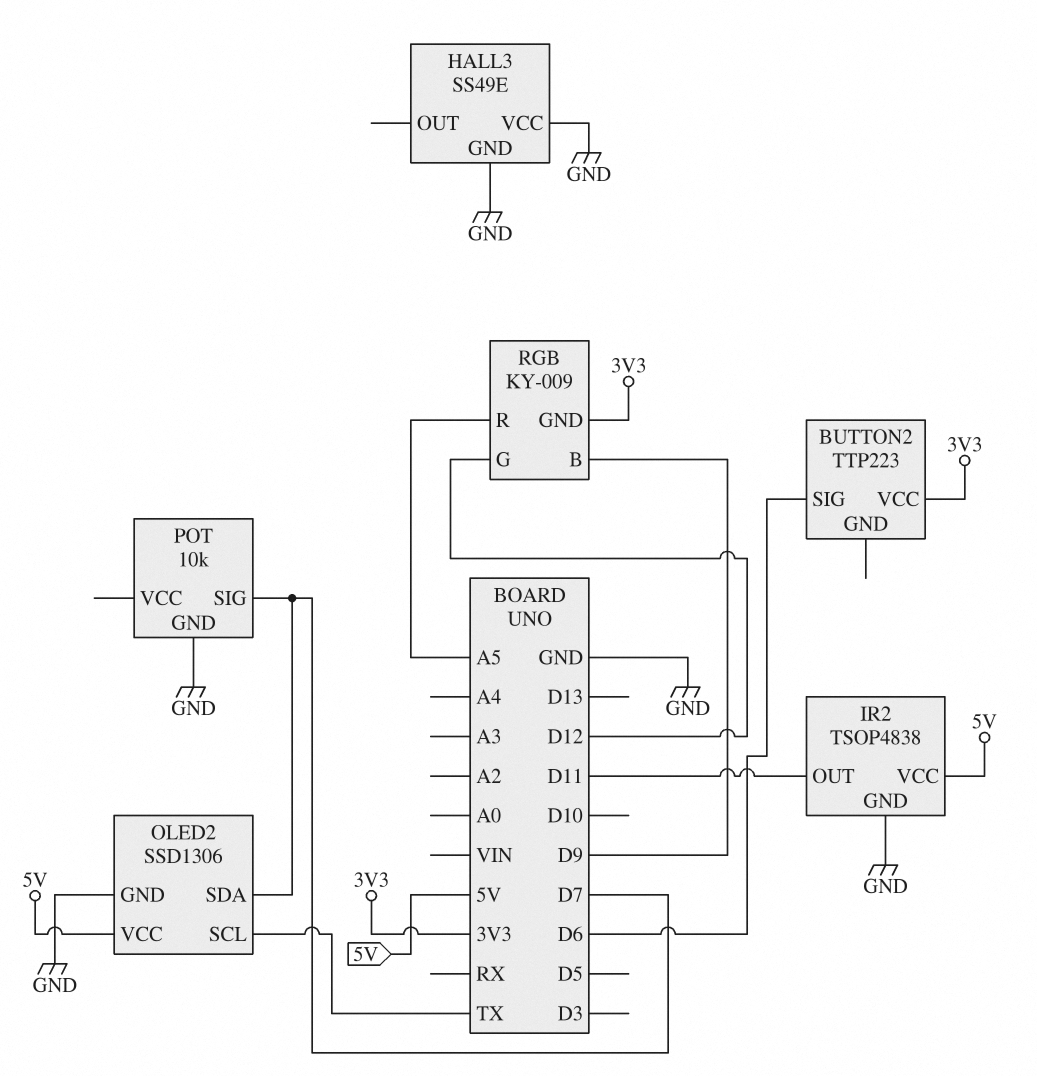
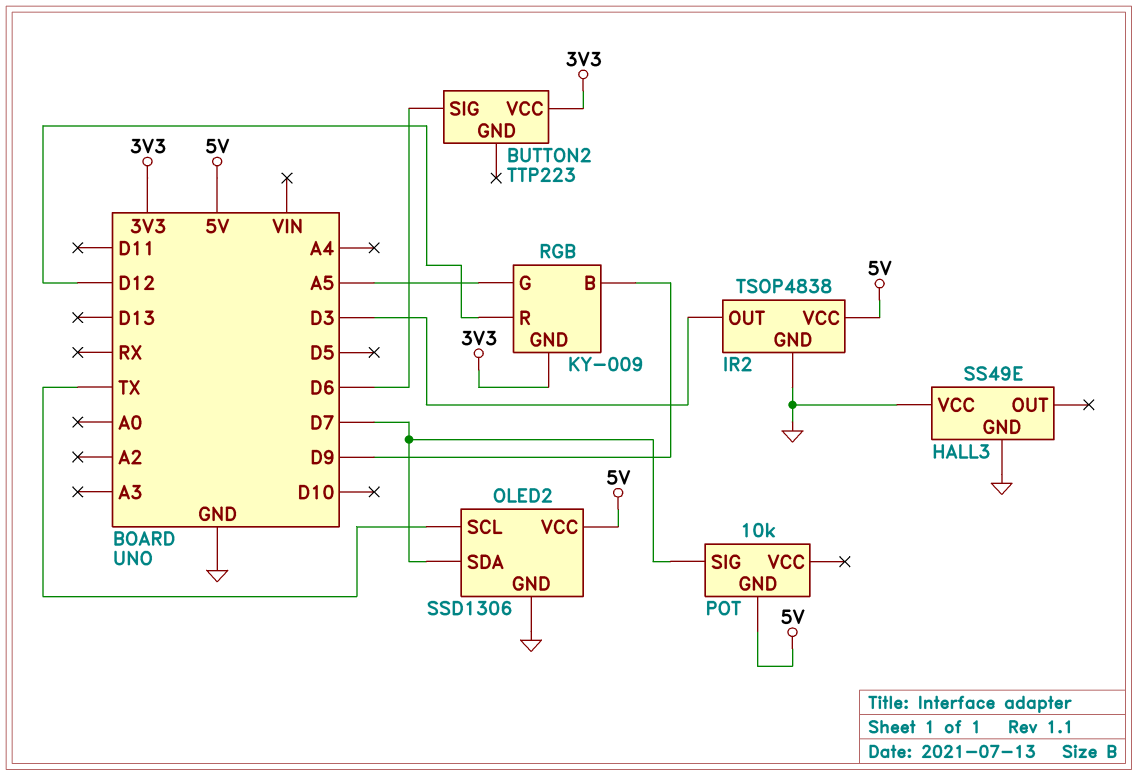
IR2 pin OUT: D11 -> D3
POT pin GND: GND -> 5V
RGB pin G: D12 -> A5
RGB pin R: A5 -> D12

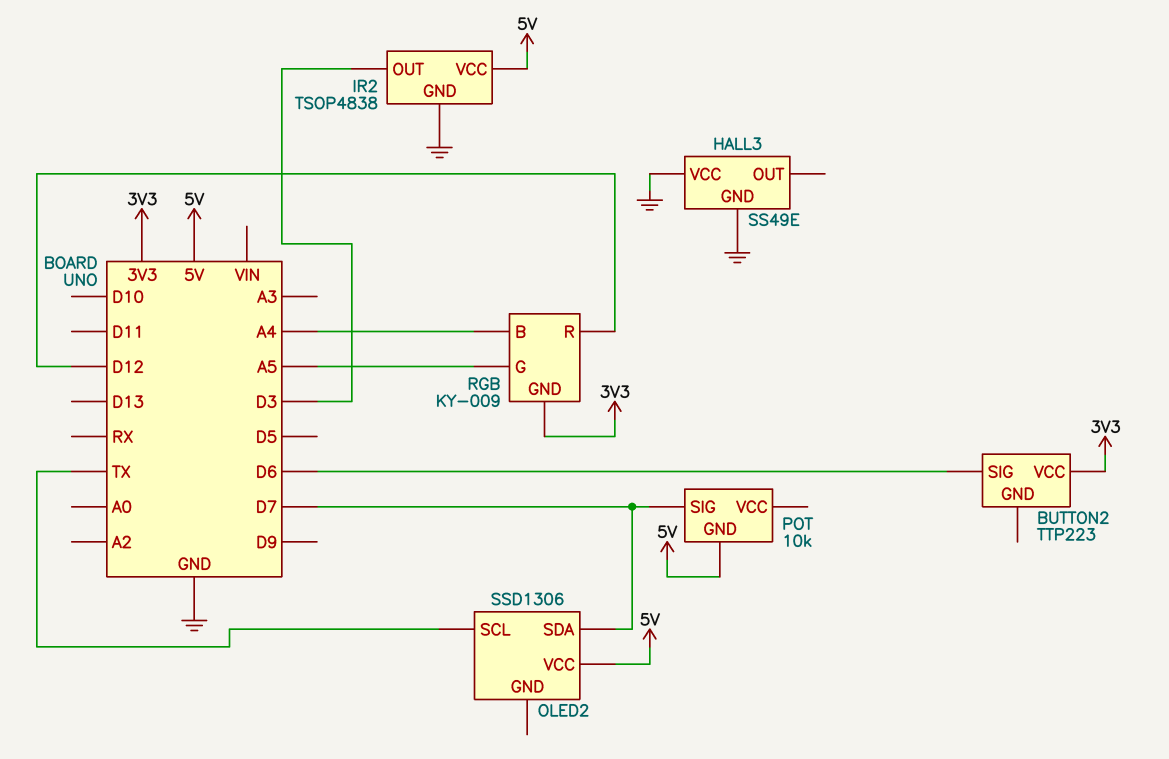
OLED2 pin GND: GND -> none
RGB pin B: D9 -> A4

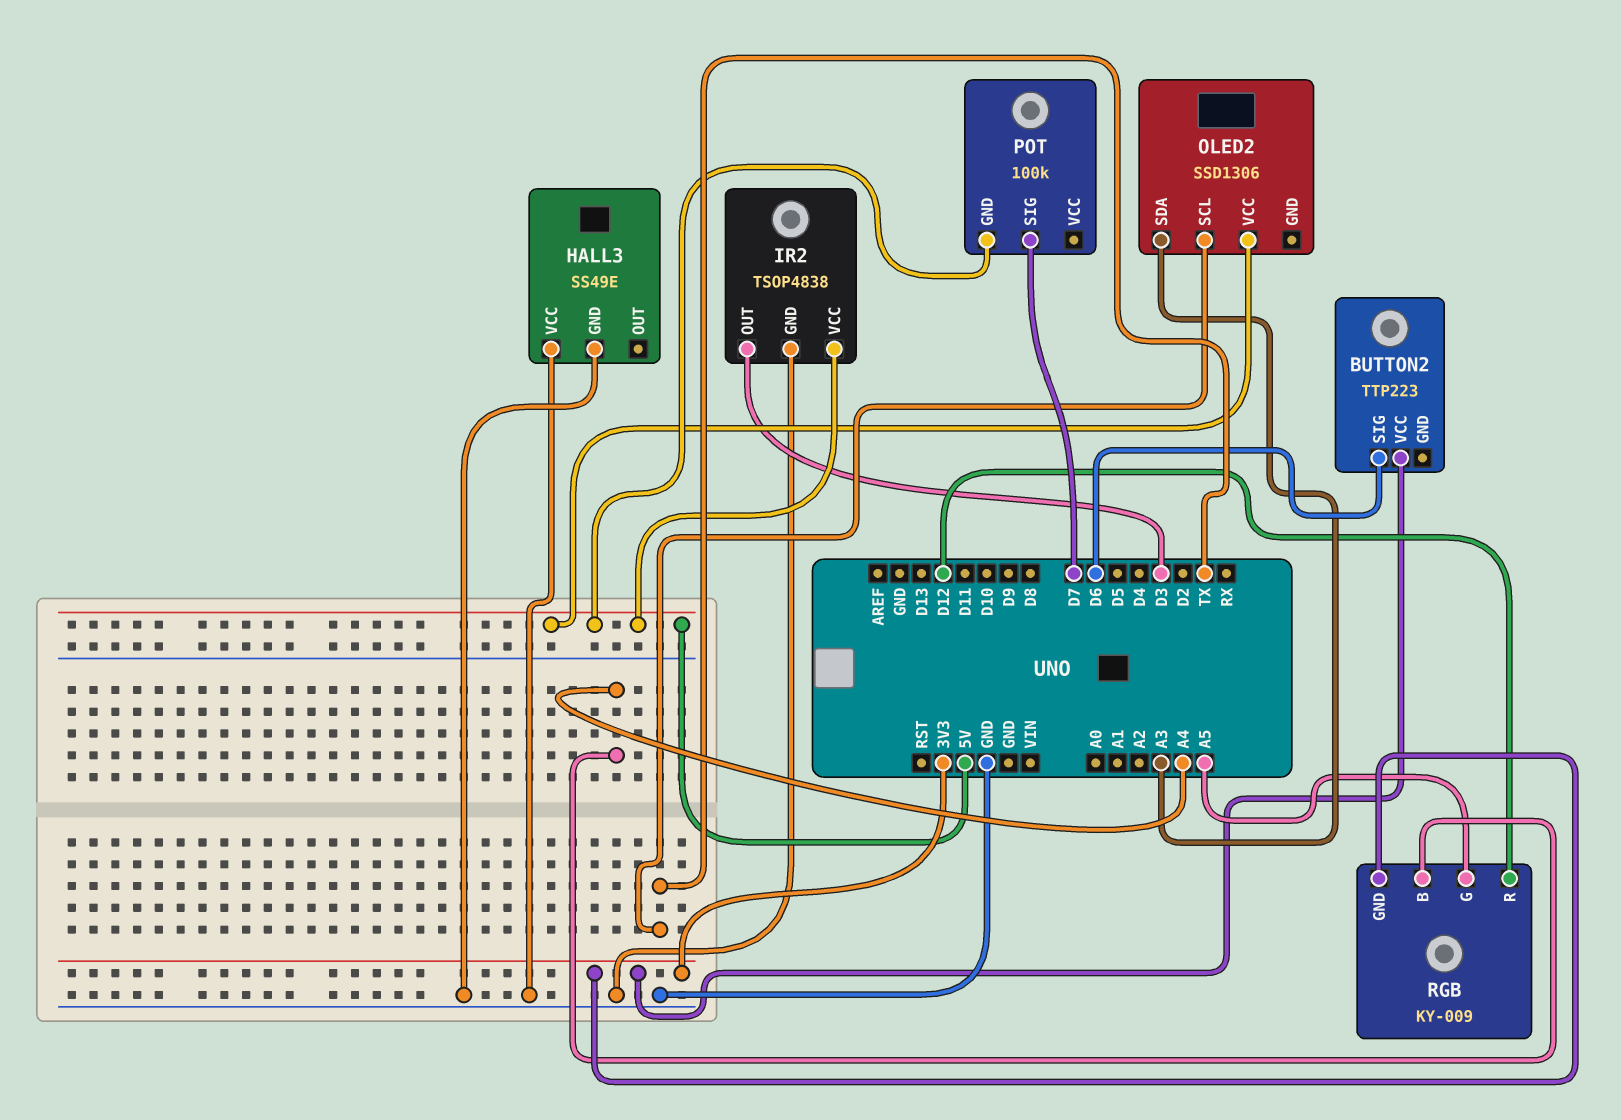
OLED2 pin SDA: D7 -> A3
POT: 10k -> 100k

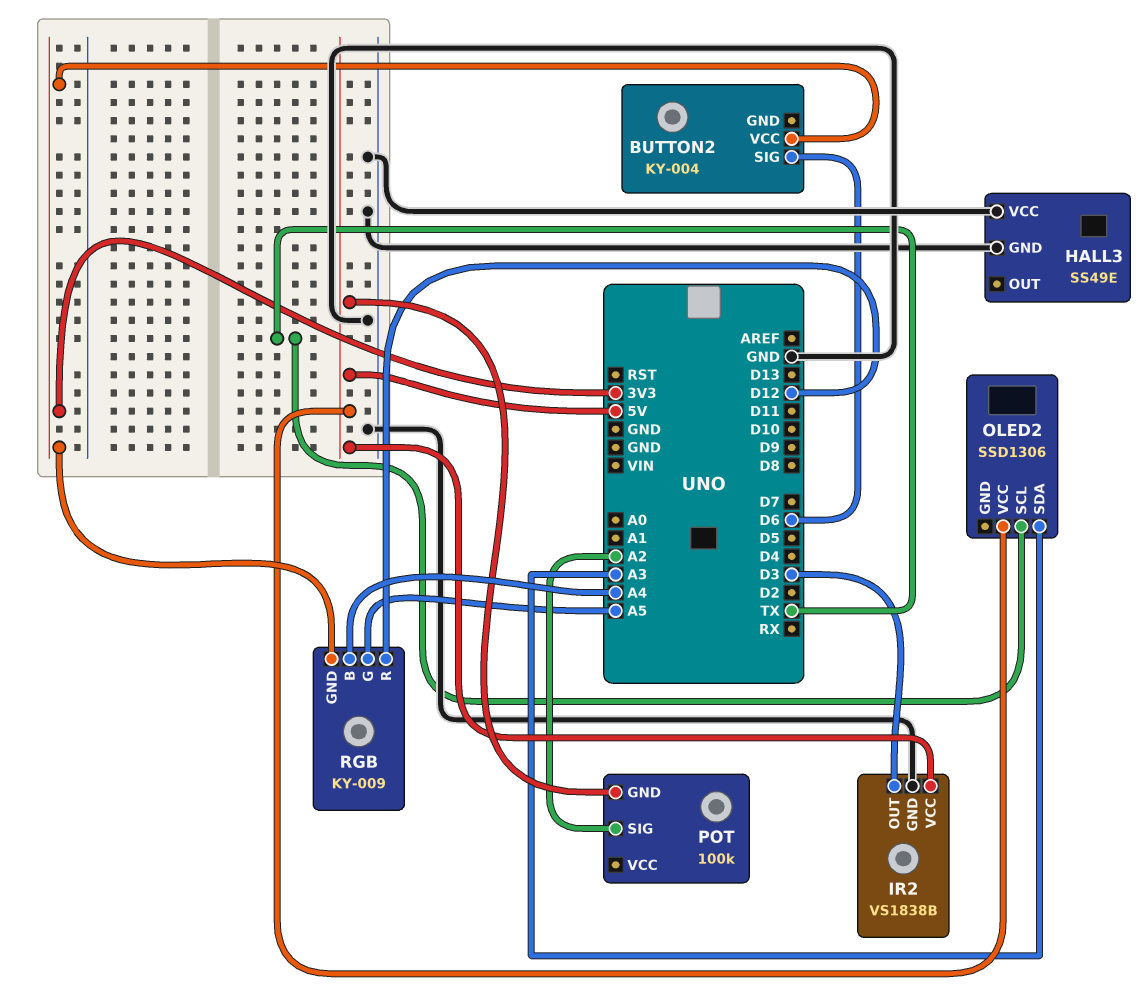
BUTTON2: TTP223 -> KY-004
IR2: TSOP4838 -> VS1838B
POT pin SIG: D7 -> A2

